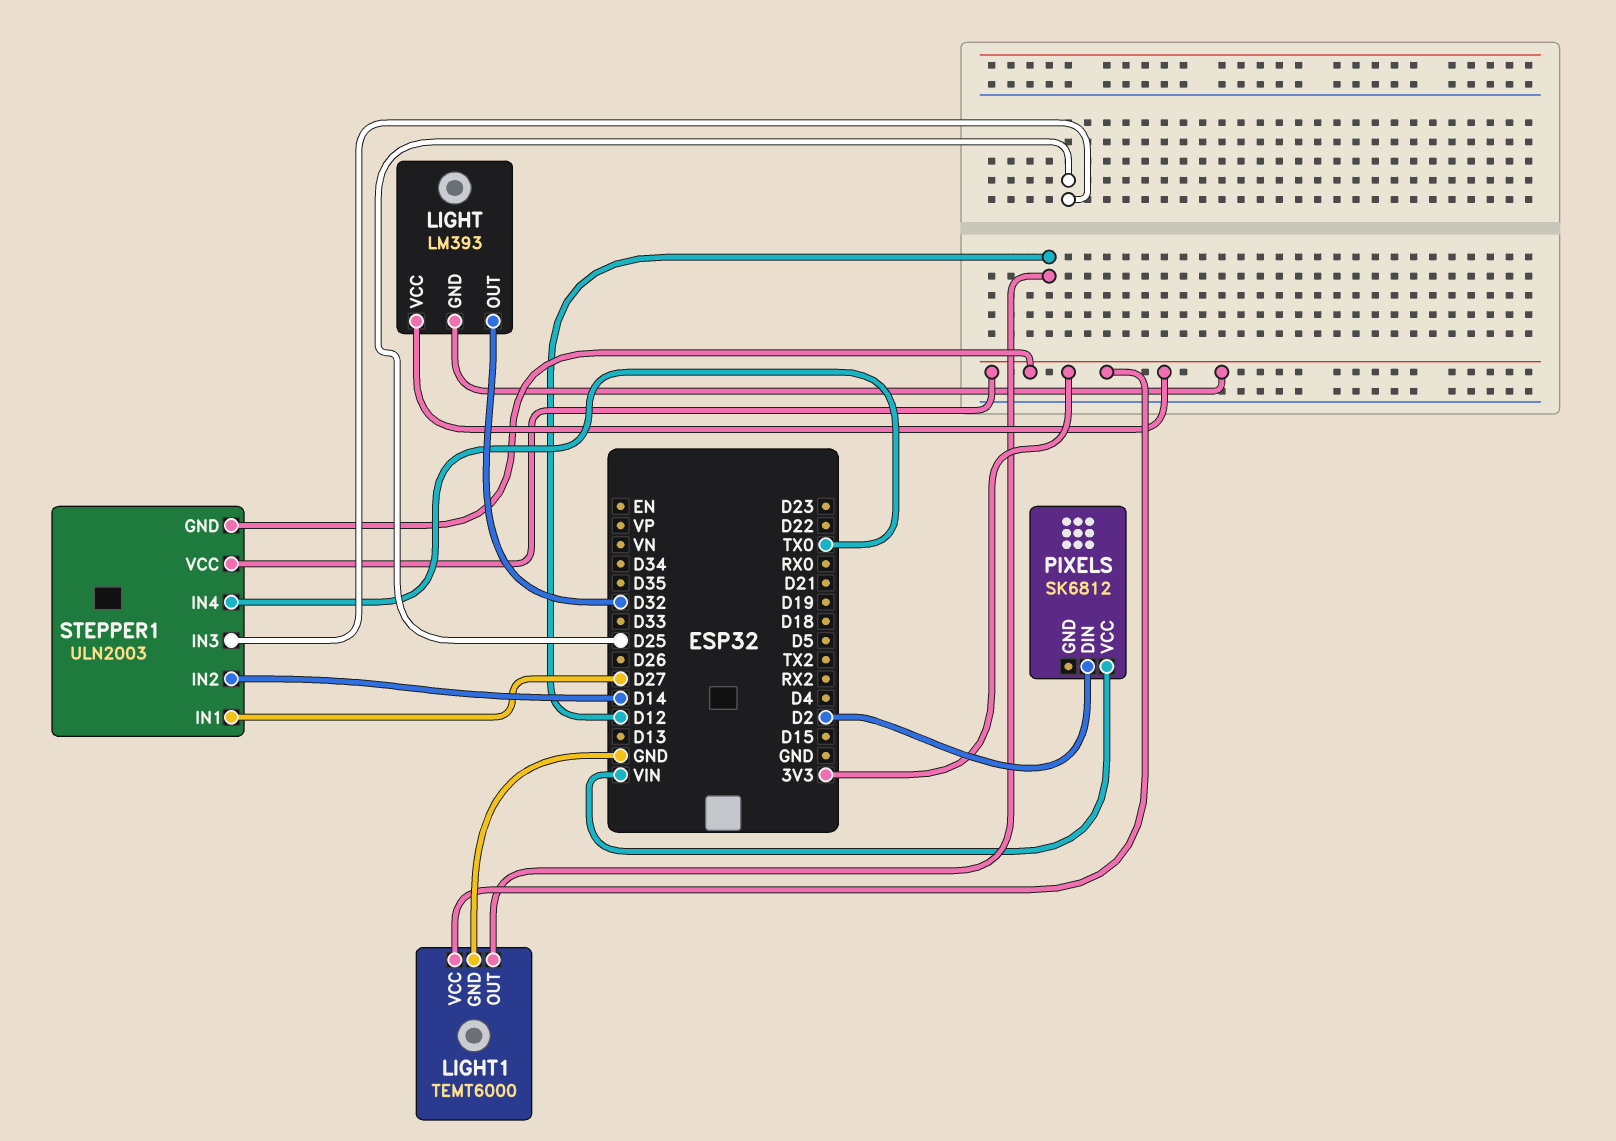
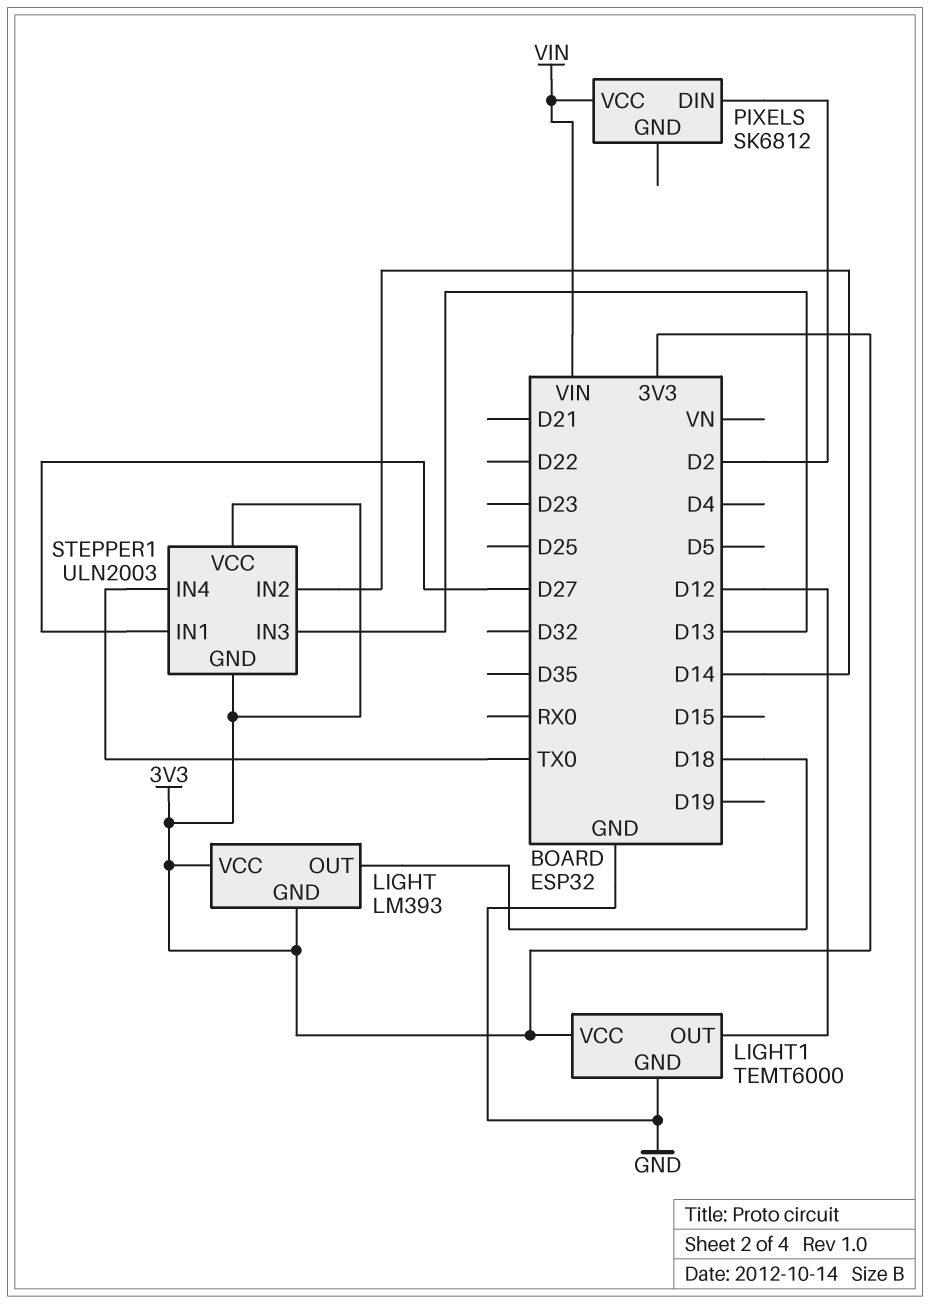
LIGHT pin OUT: D32 -> D18
STEPPER1 pin IN3: D25 -> D13

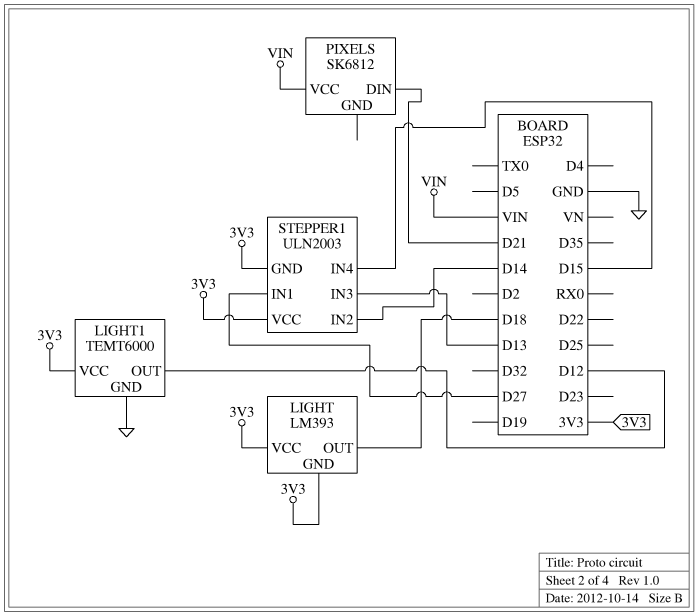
PIXELS pin DIN: D2 -> D21
STEPPER1 pin IN4: TX0 -> D15

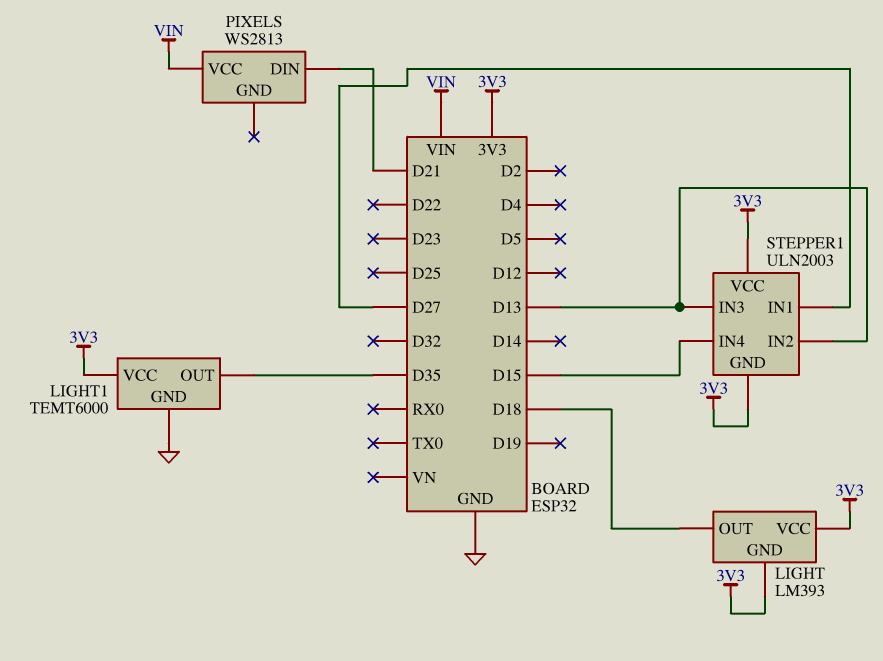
LIGHT1 pin OUT: D12 -> D35
PIXELS: SK6812 -> WS2813
STEPPER1 pin IN2: D14 -> D13

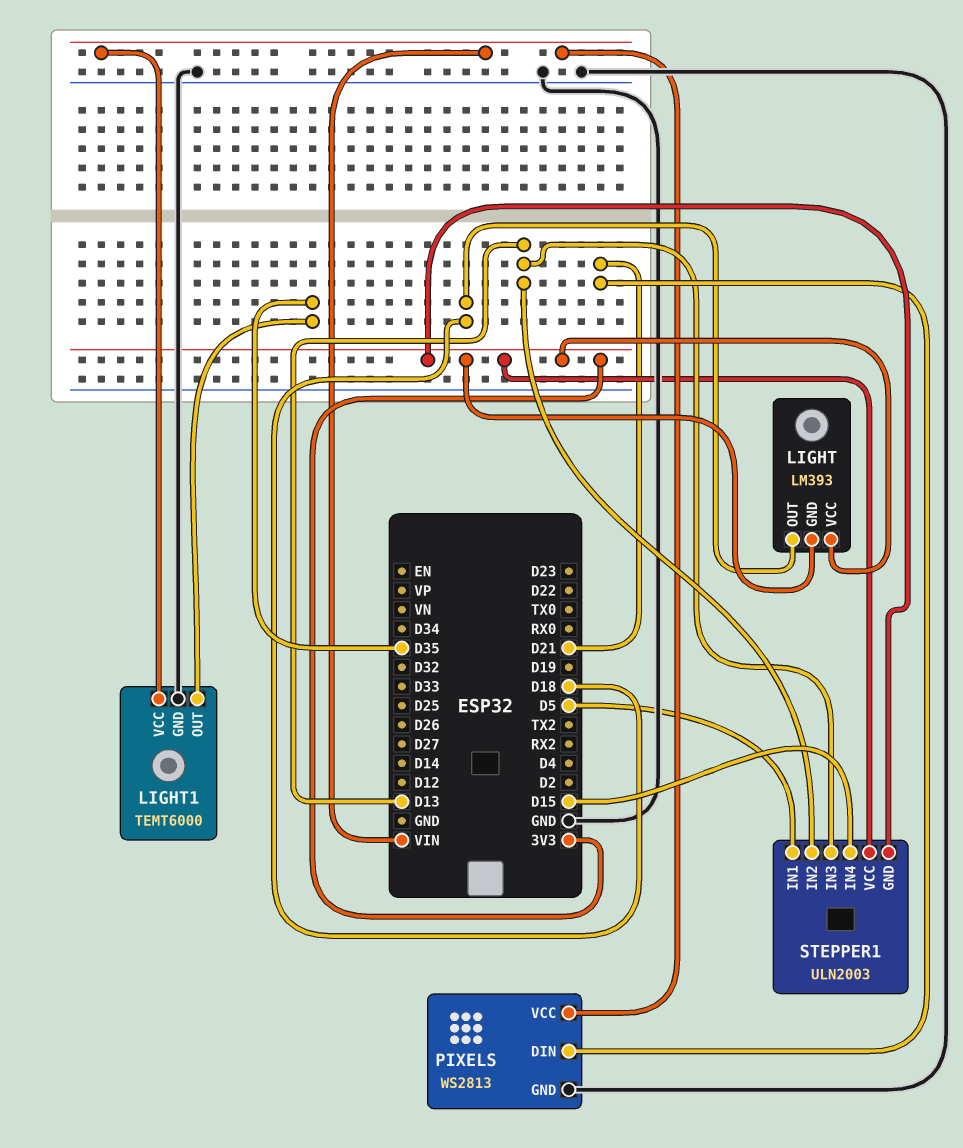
LIGHT1 pin VCC: 3V3 -> VIN
PIXELS pin GND: none -> GND
STEPPER1 pin IN1: D27 -> D5

